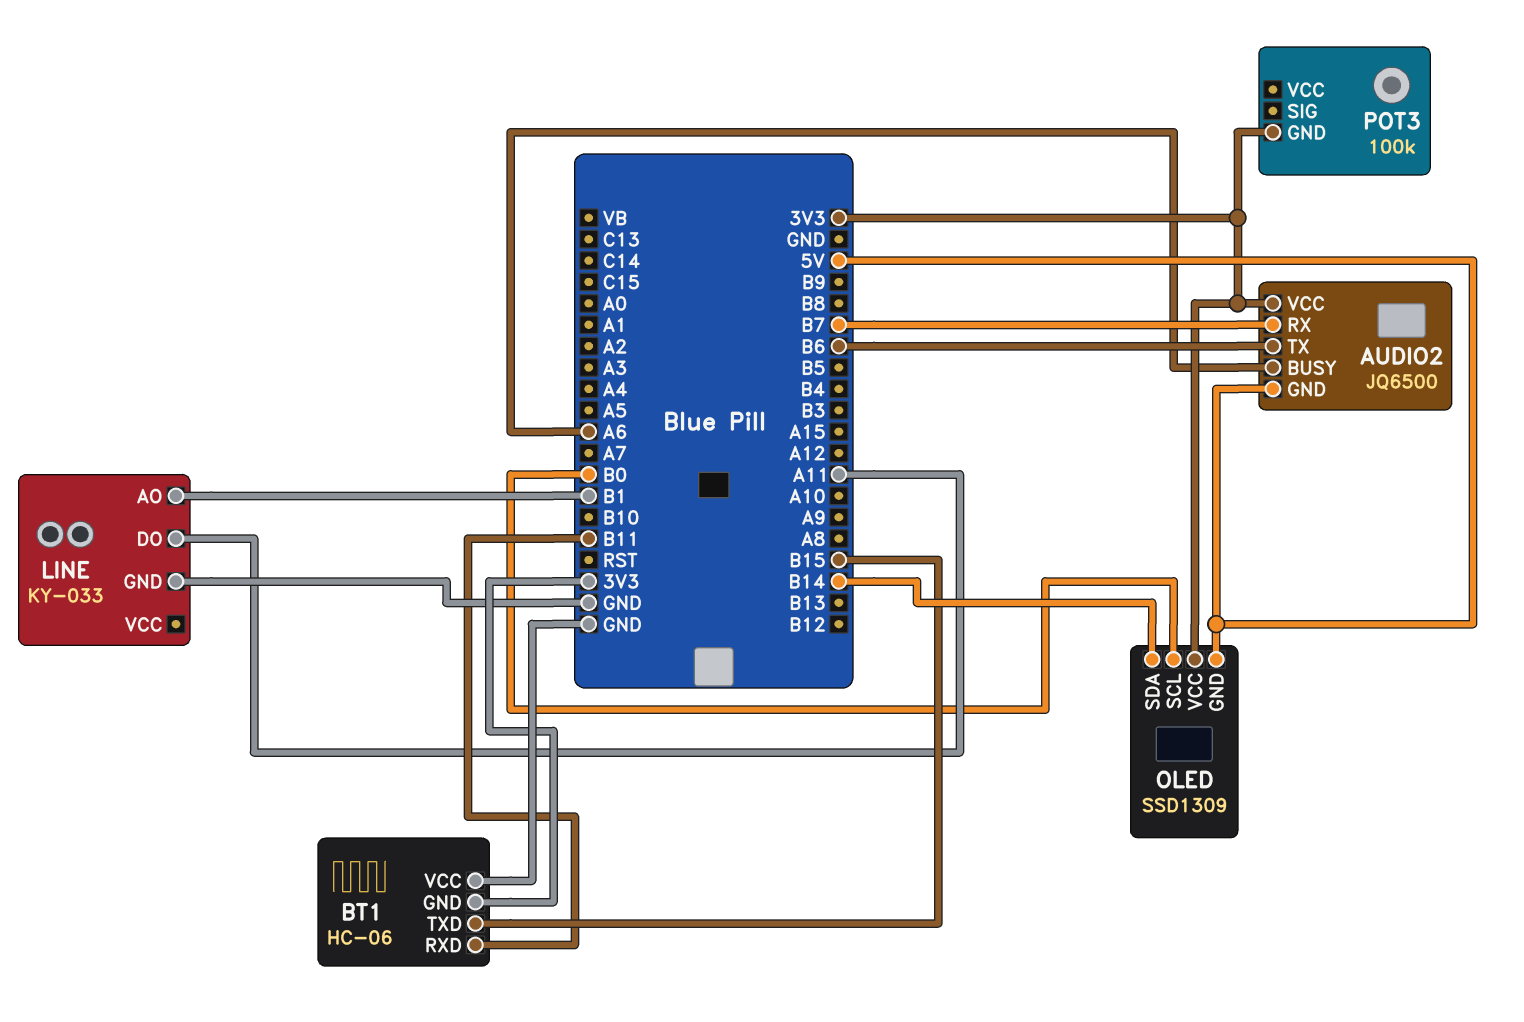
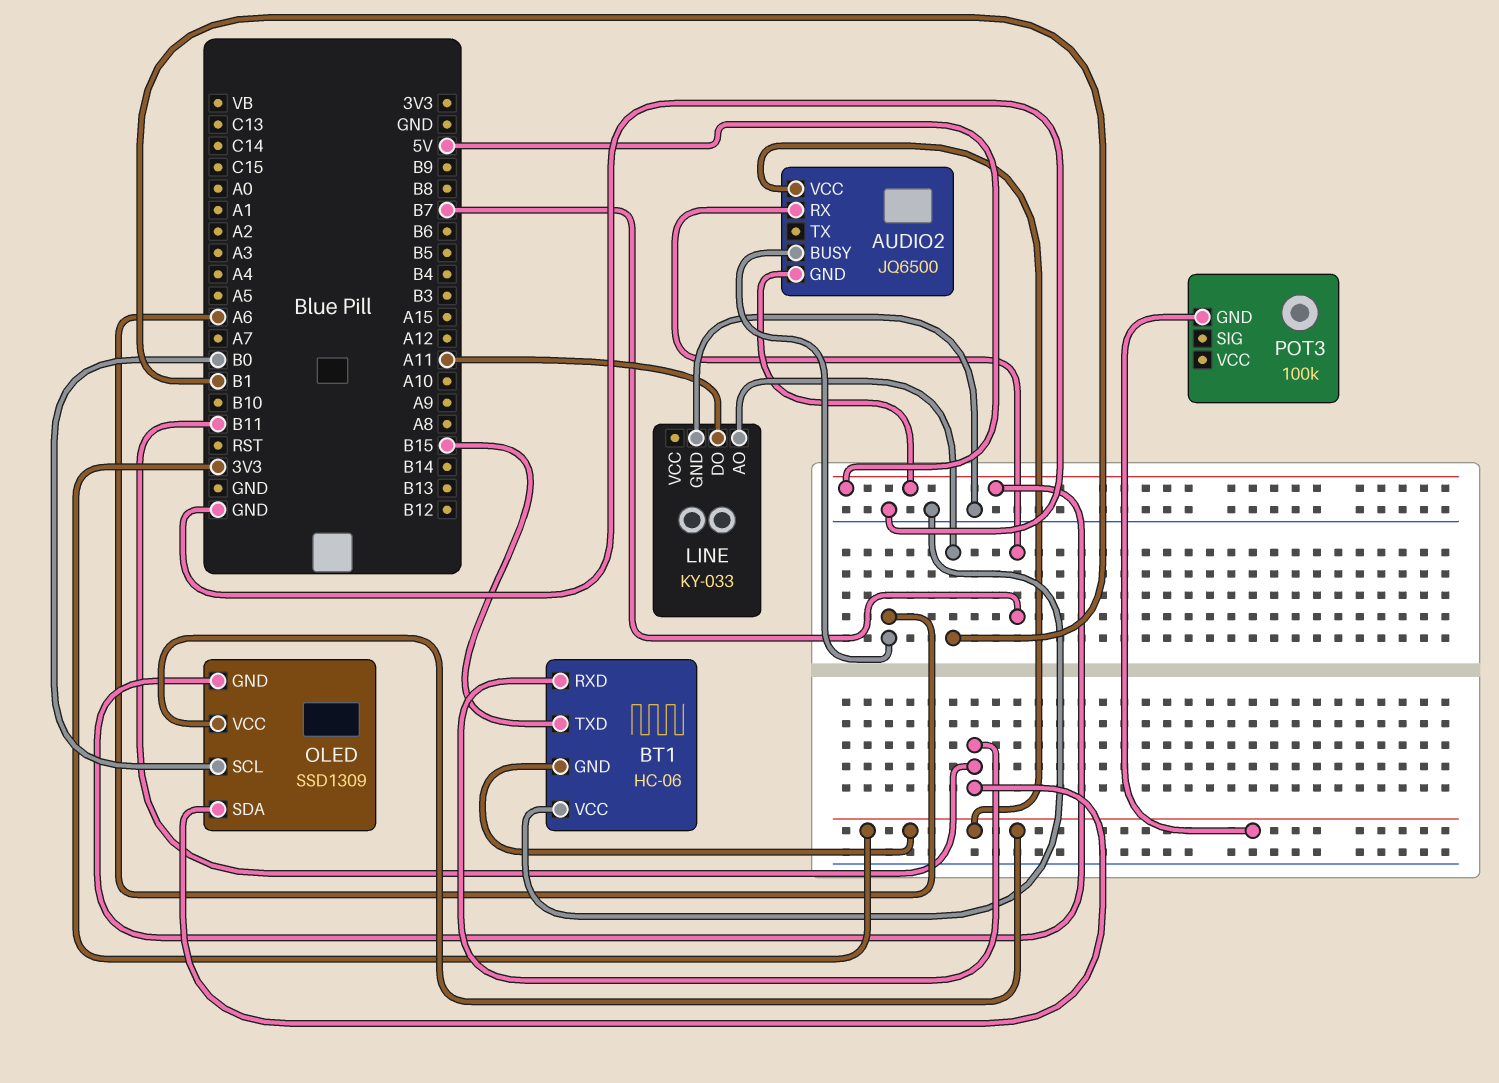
AUDIO2 pin TX: B6 -> none
OLED pin SDA: B14 -> B11

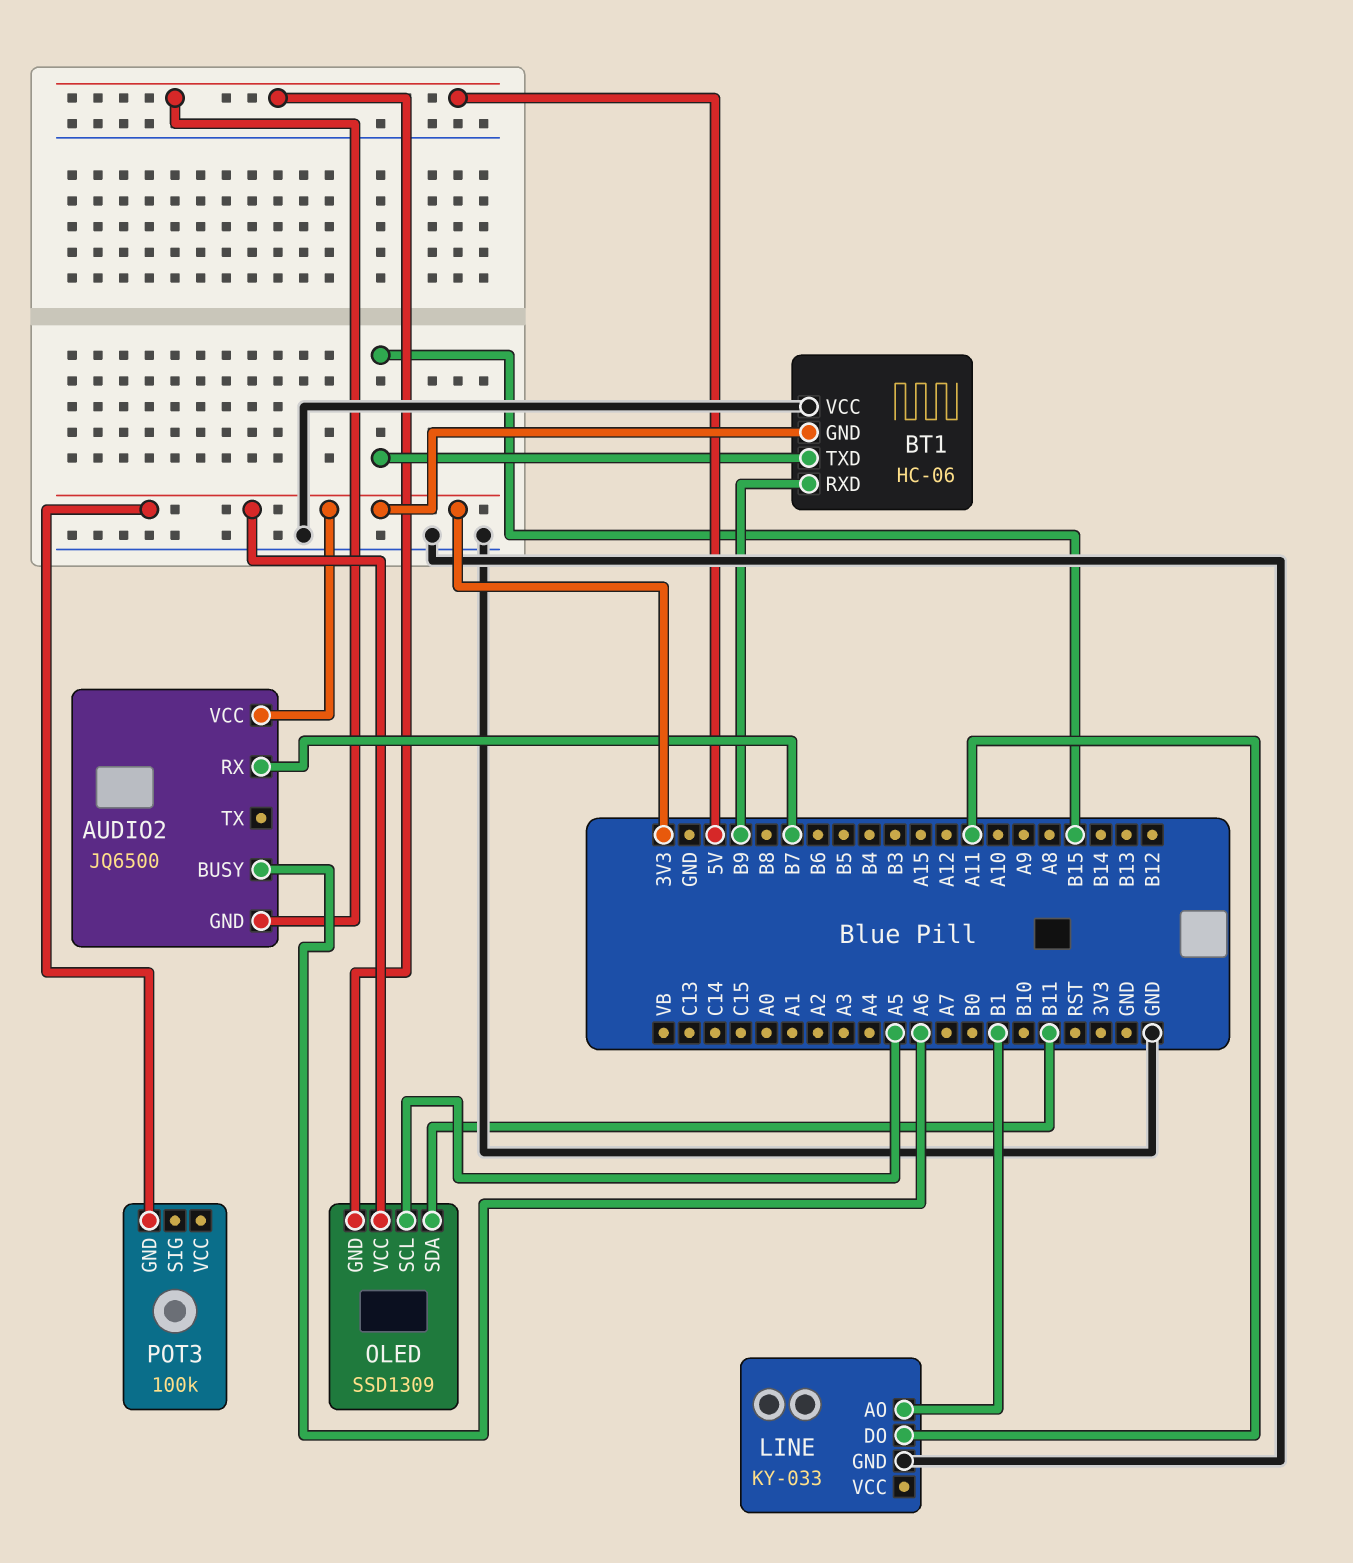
BT1 pin RXD: B11 -> B9
OLED pin SCL: B0 -> A5

